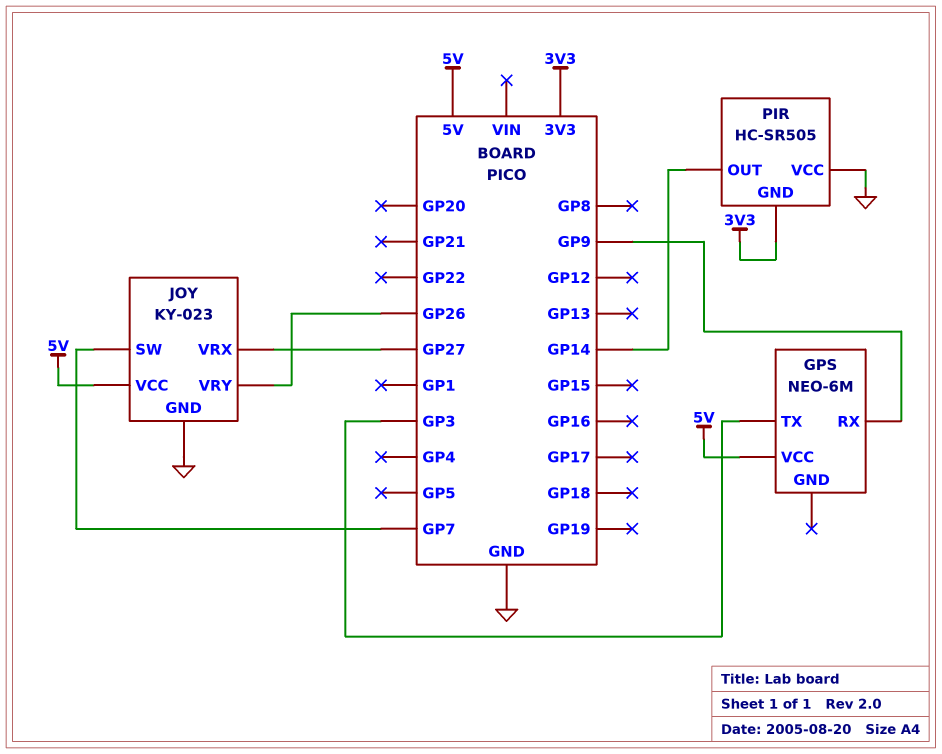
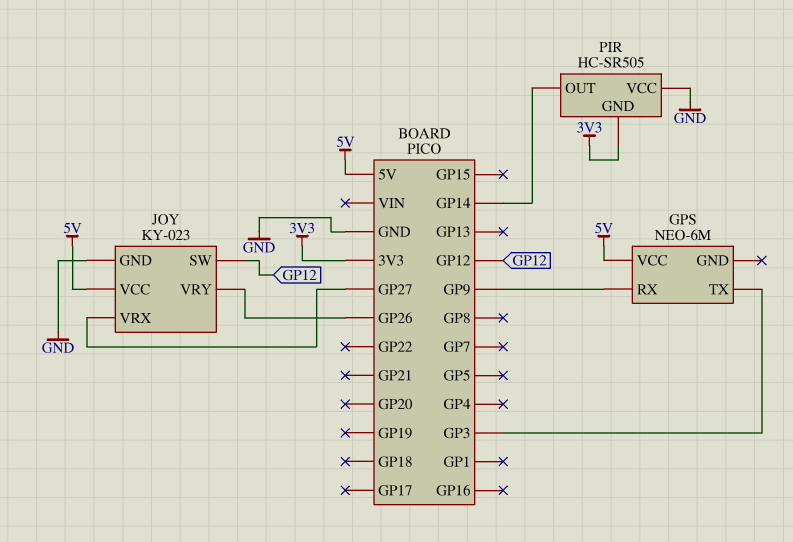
JOY pin SW: GP7 -> GP12

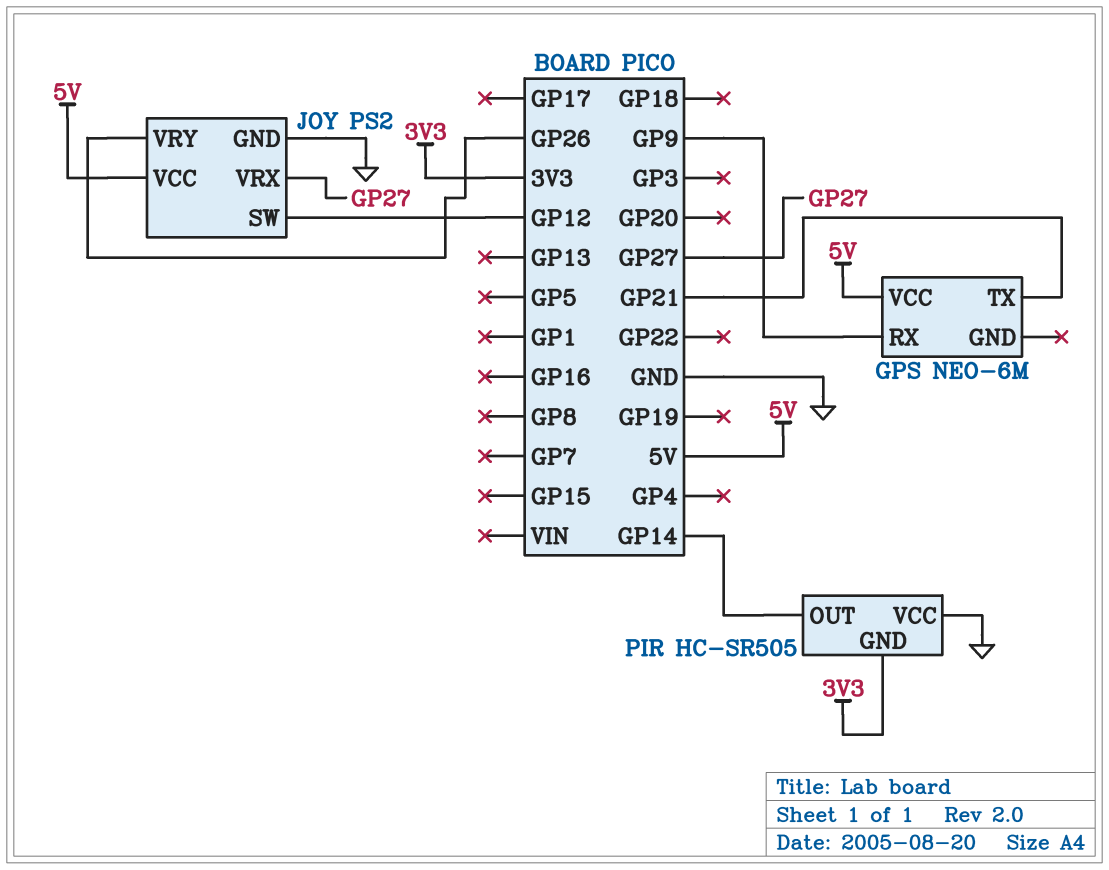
GPS pin TX: GP3 -> GP21
JOY: KY-023 -> PS2

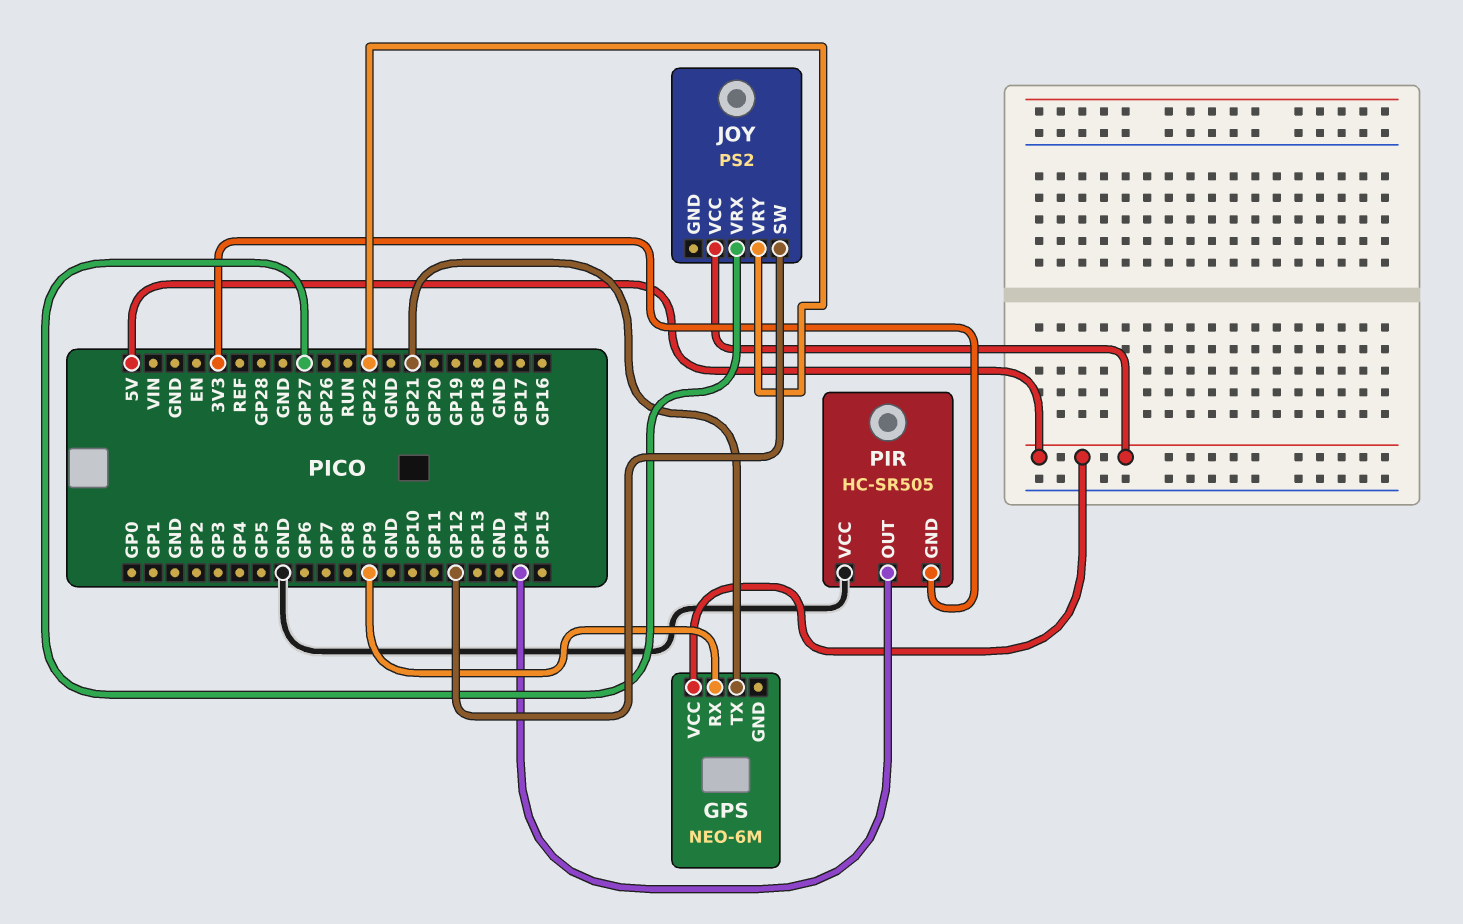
JOY pin GND: GND -> none
JOY pin VRY: GP26 -> GP22

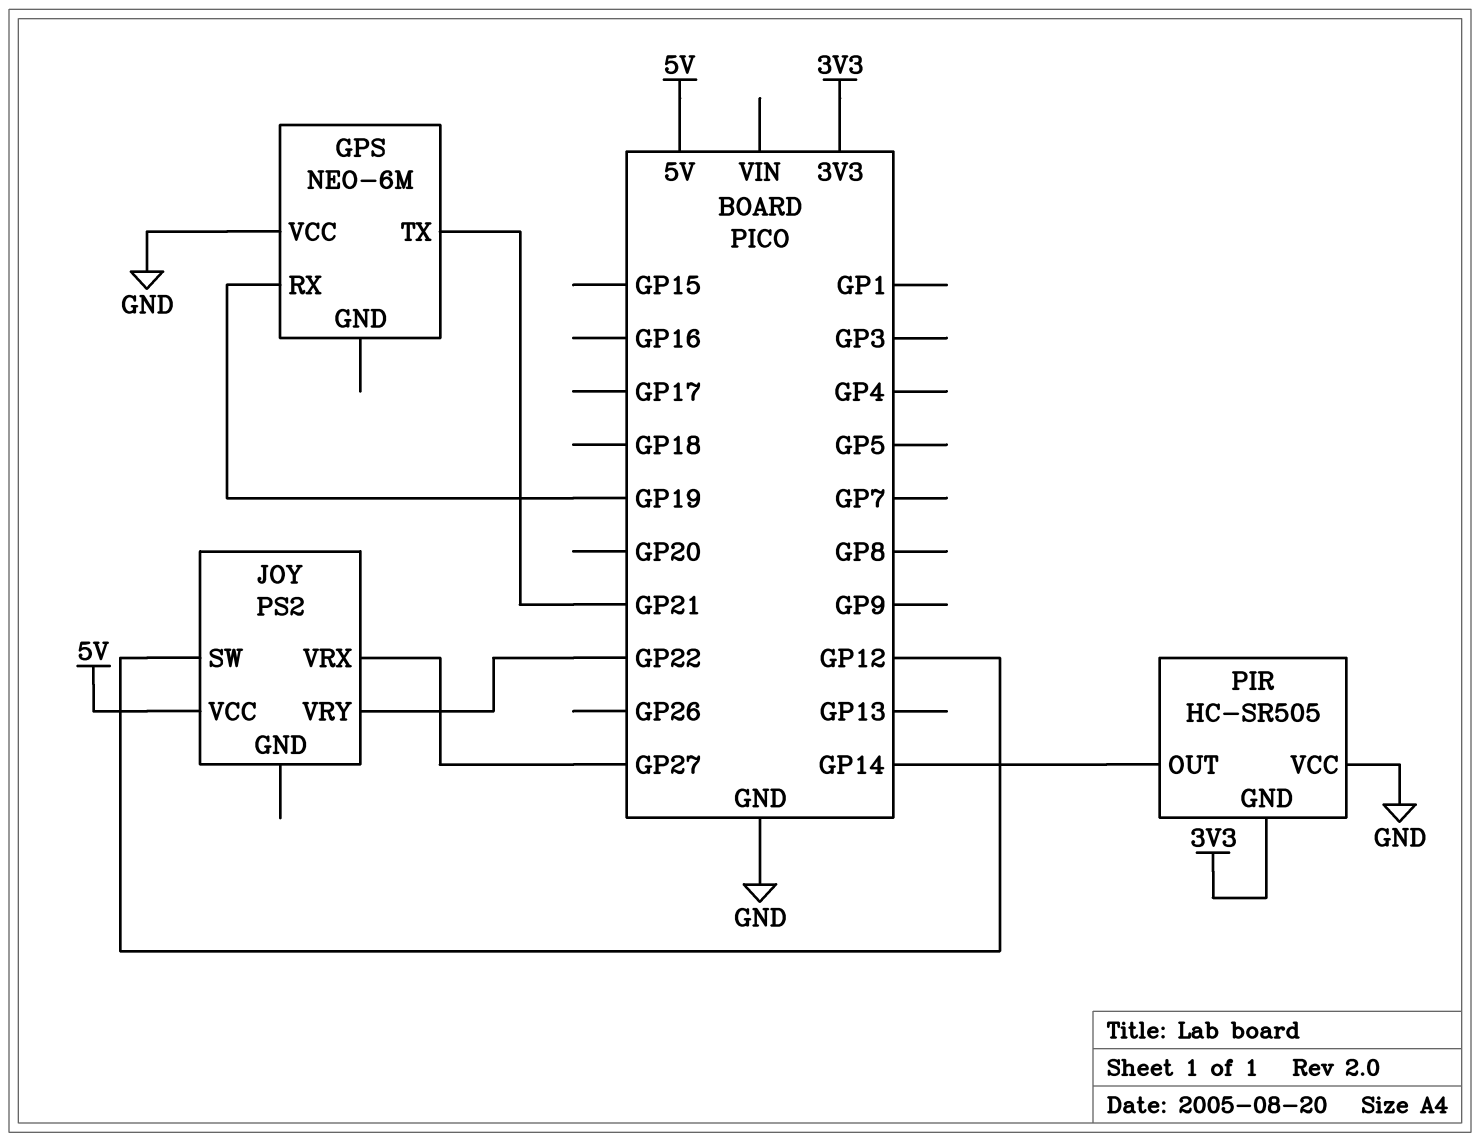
GPS pin RX: GP9 -> GP19
GPS pin VCC: 5V -> GND

